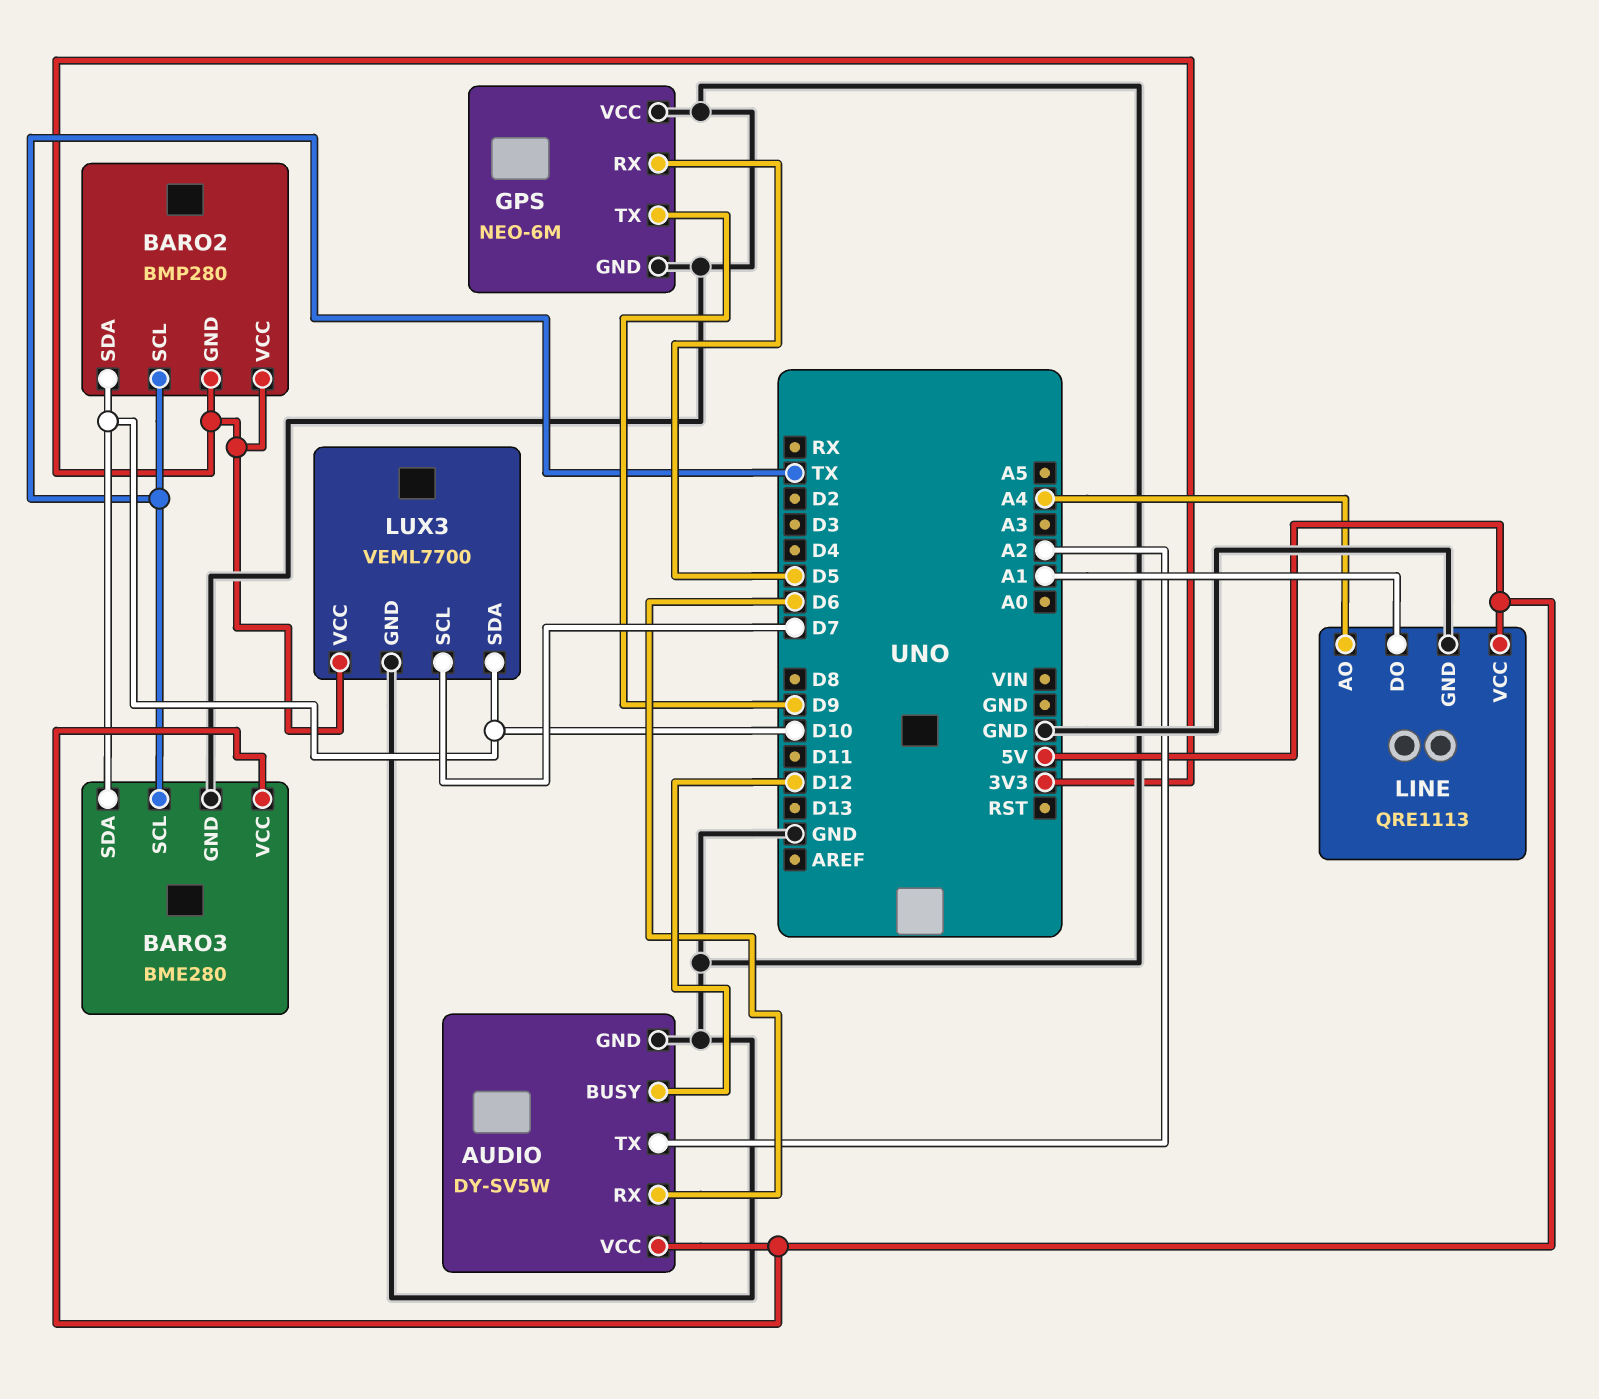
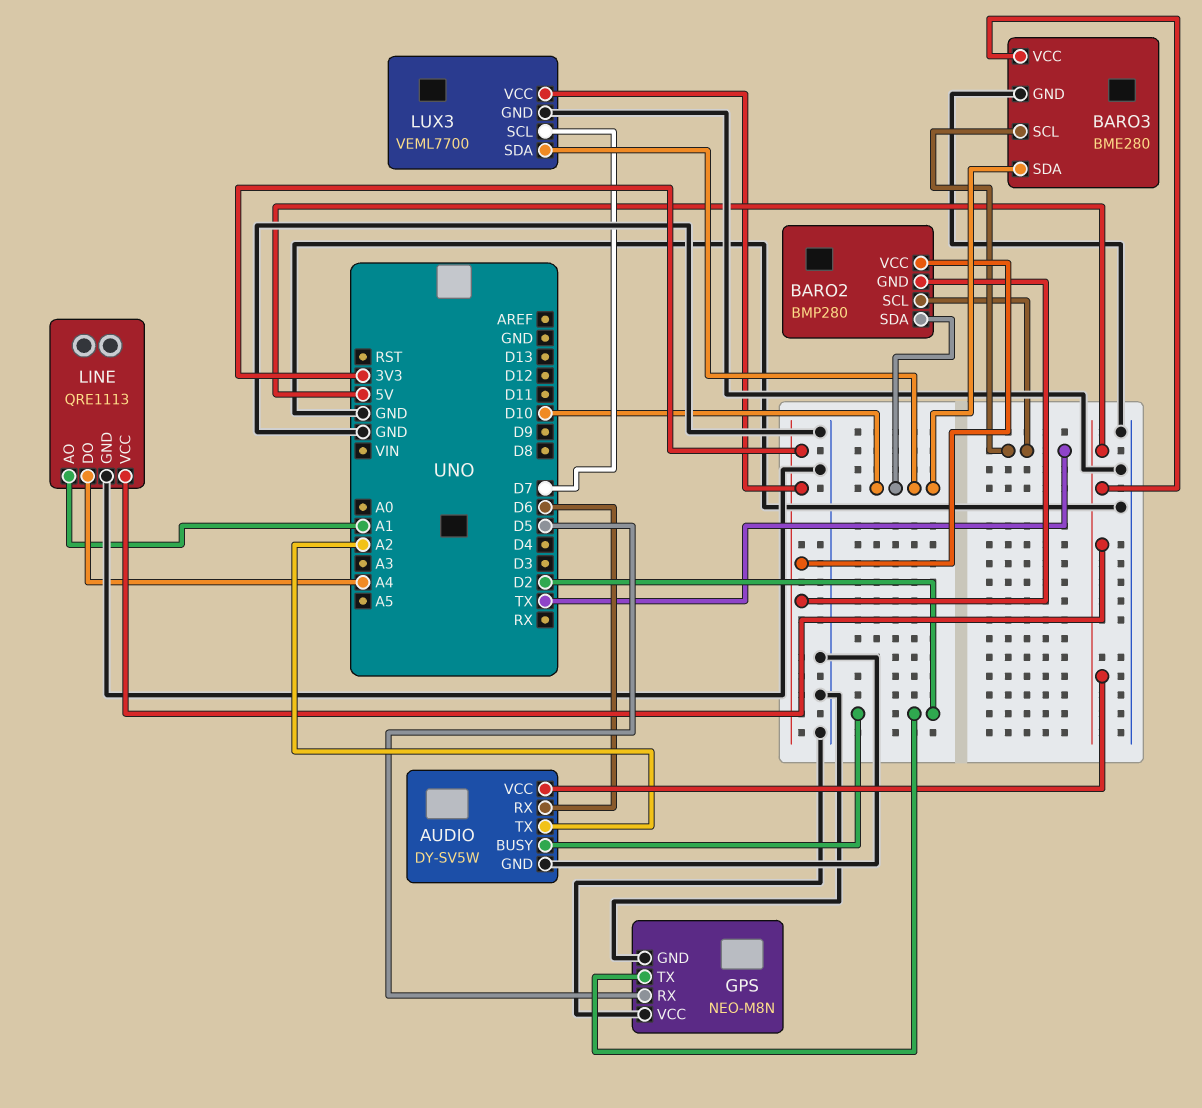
AUDIO pin BUSY: D12 -> D2
GPS: NEO-6M -> NEO-M8N
GPS pin TX: D9 -> D2
LINE pin AO: A4 -> A1
LINE pin DO: A1 -> A4

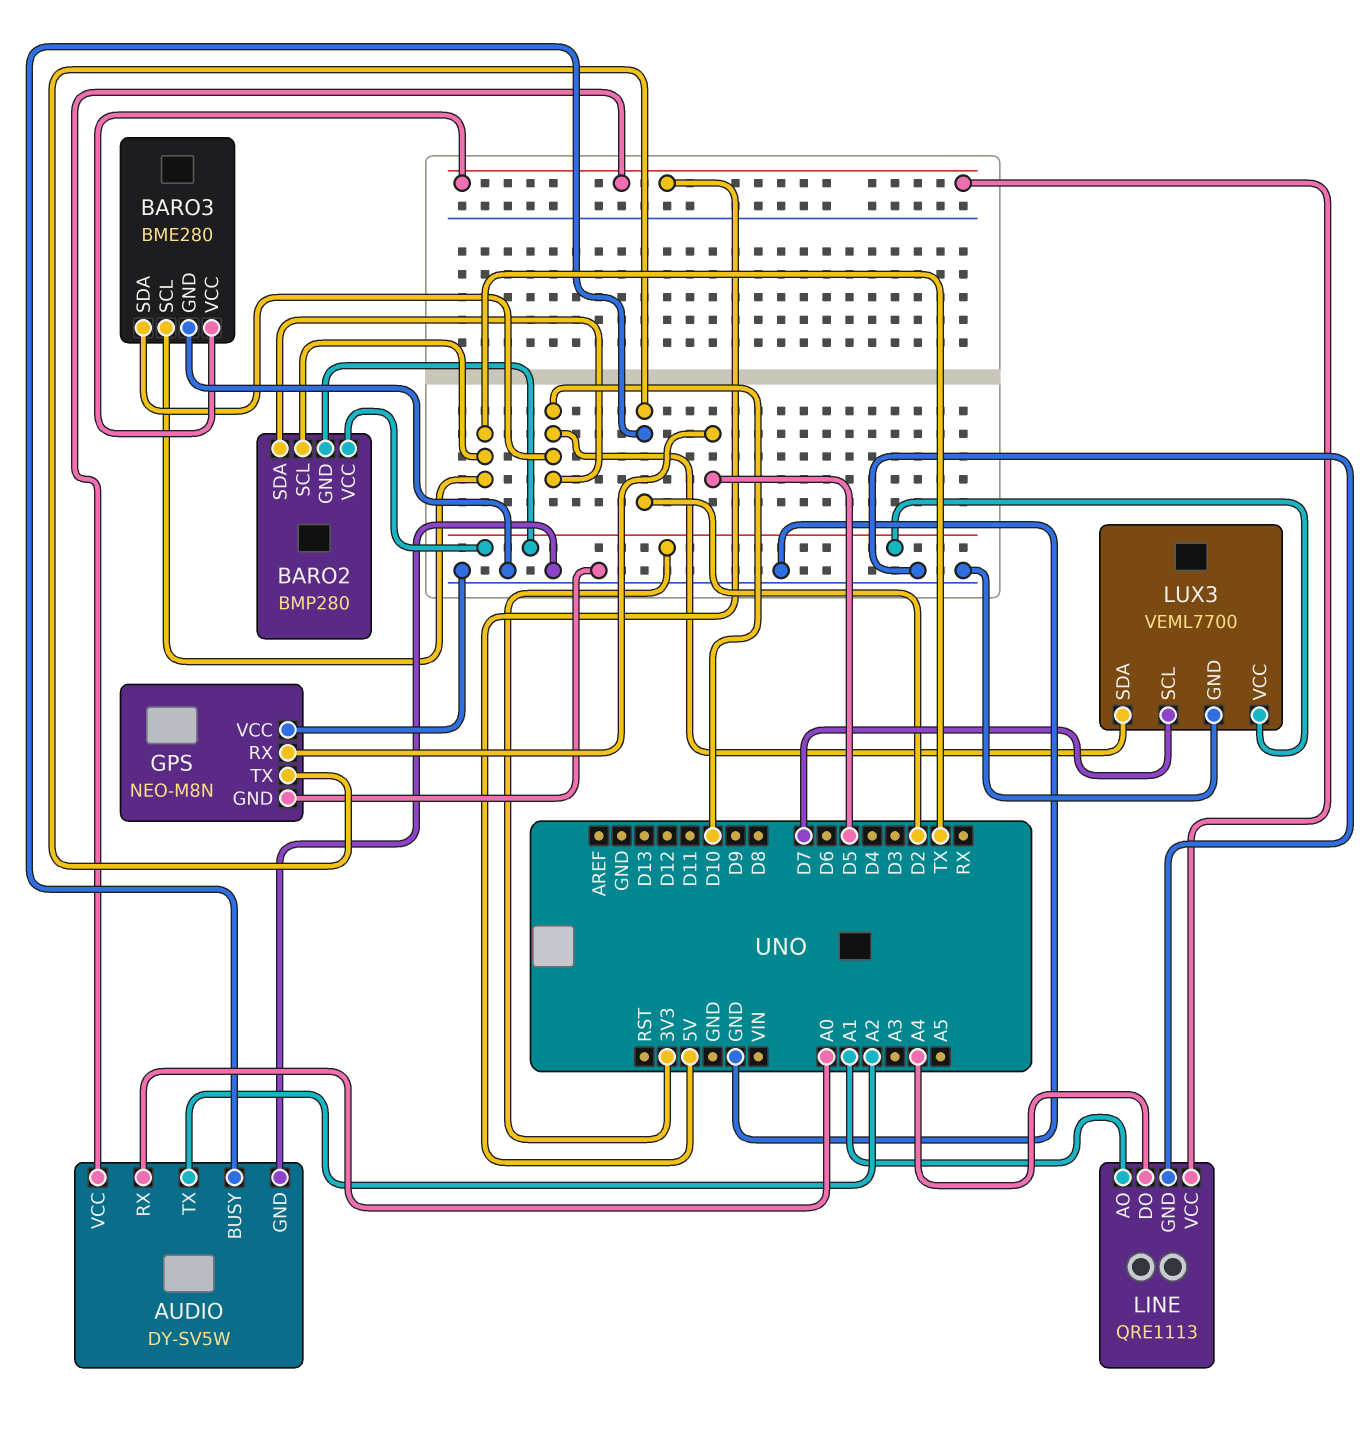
AUDIO pin RX: D6 -> A0

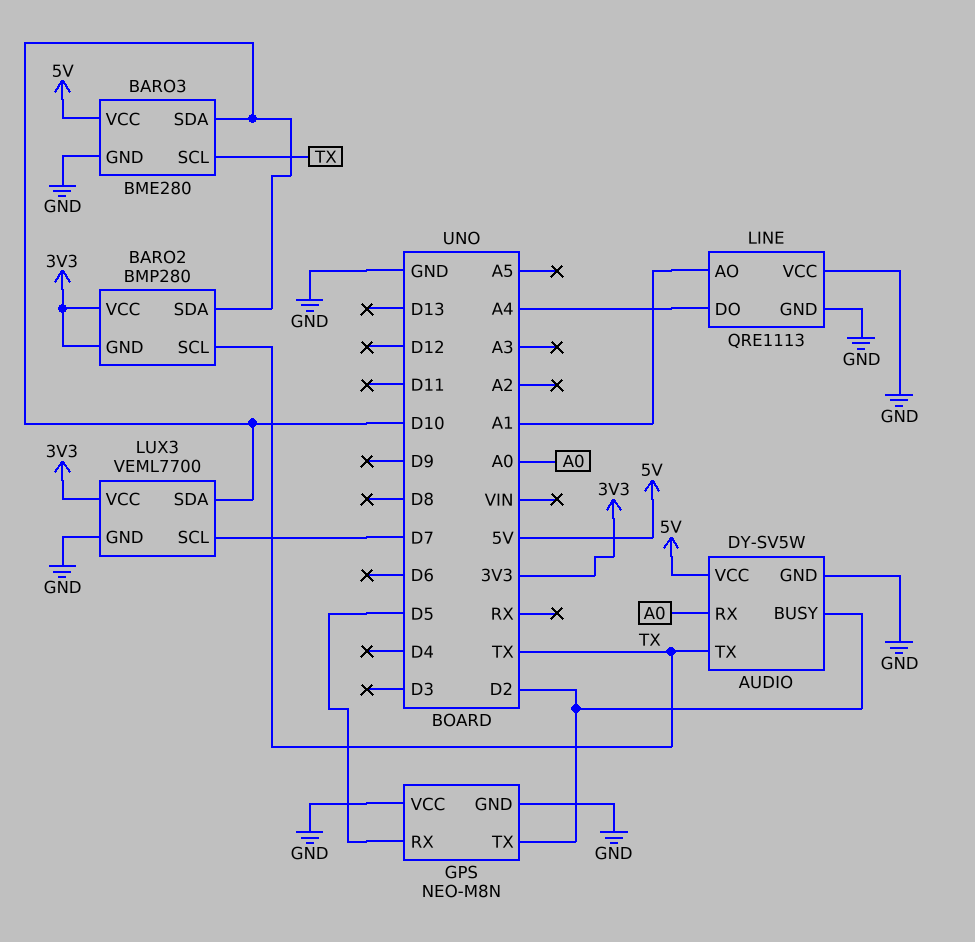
AUDIO pin TX: A2 -> TX
LINE pin VCC: 5V -> GND

